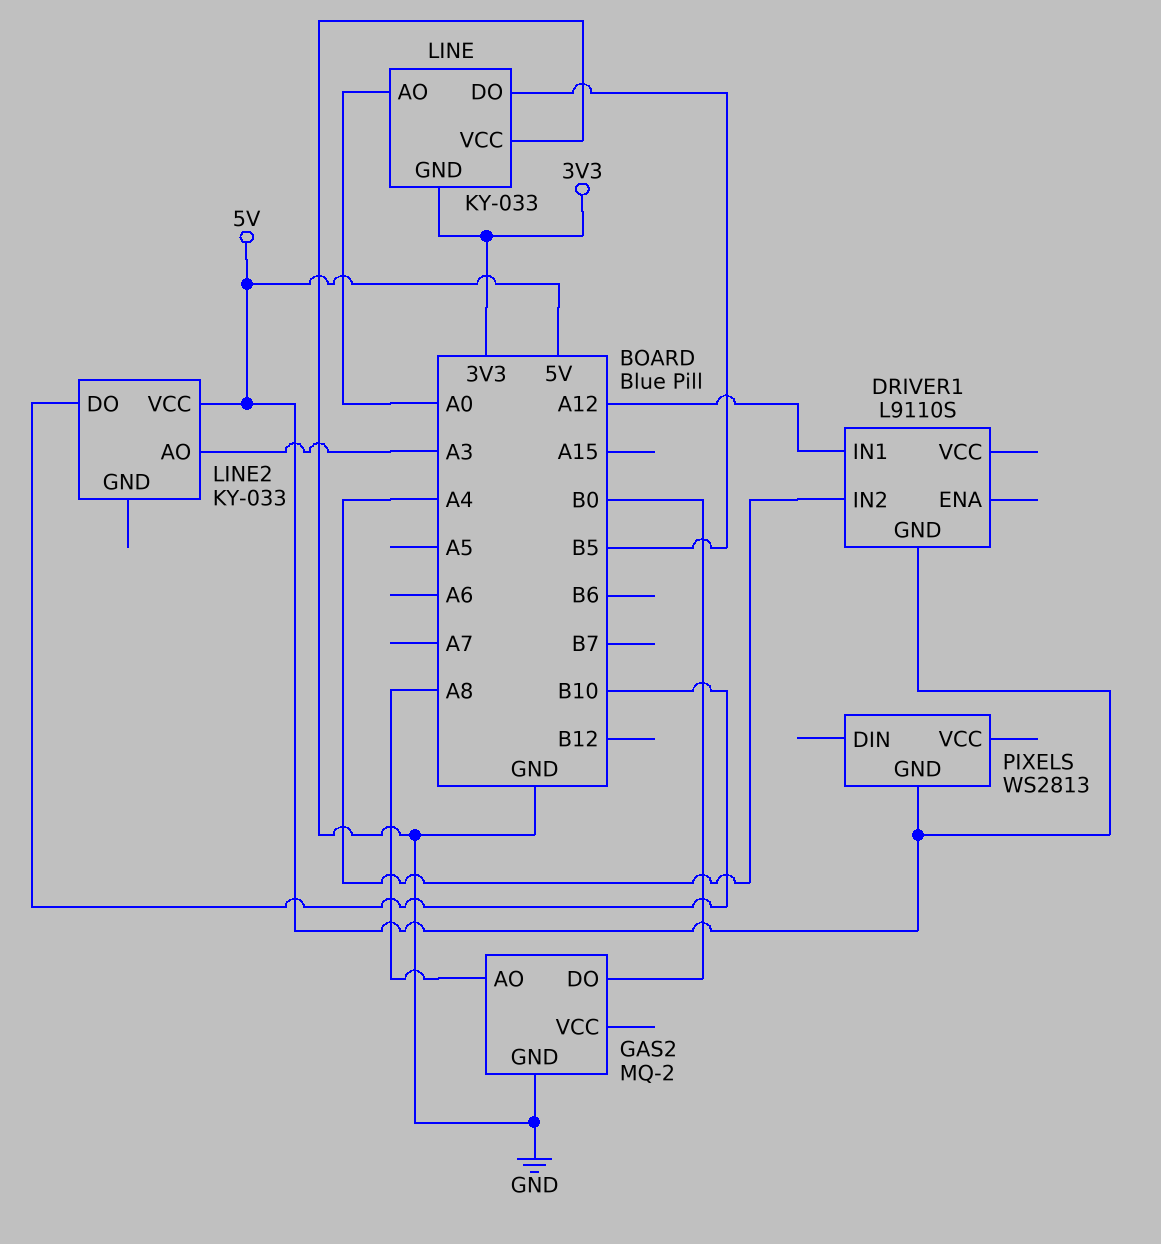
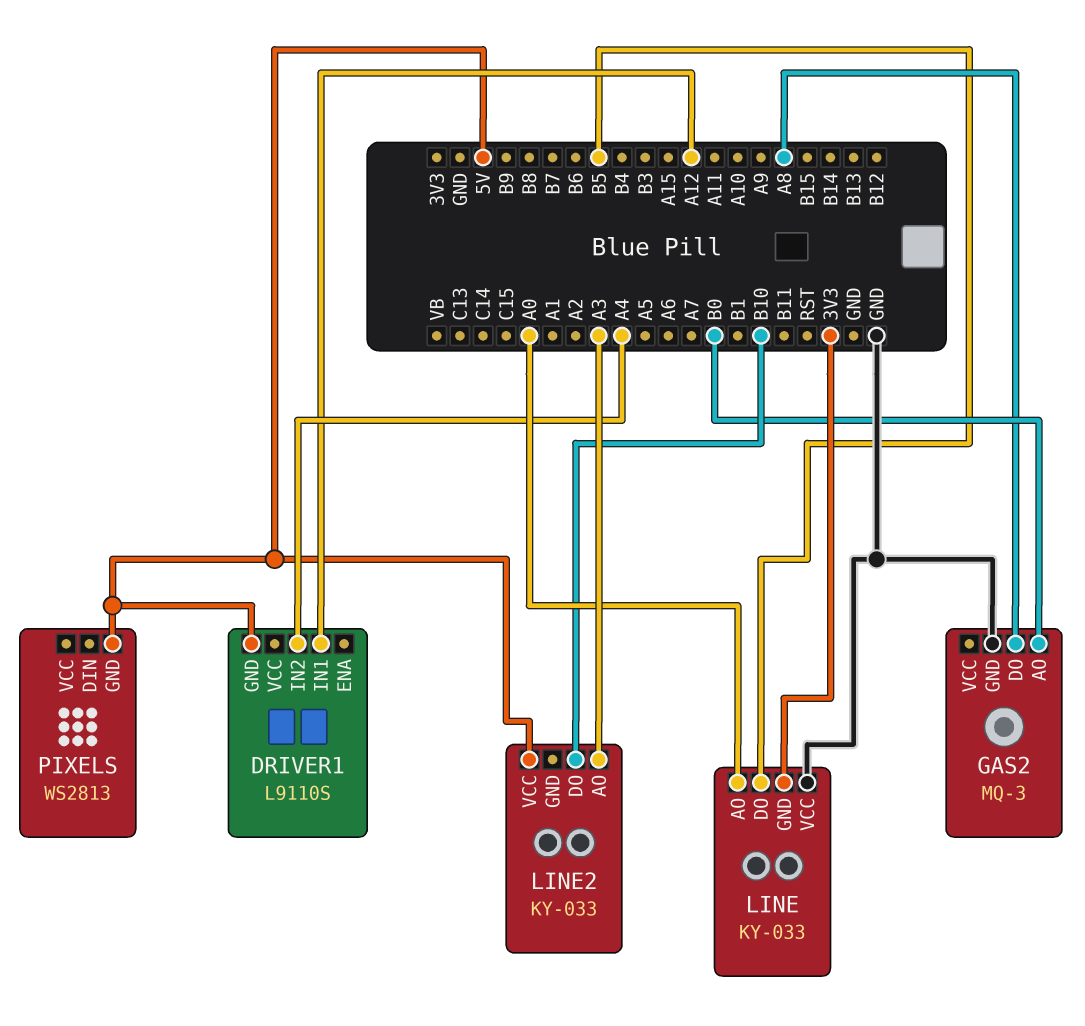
GAS2: MQ-2 -> MQ-3
GAS2 pin AO: A8 -> B0
GAS2 pin DO: B0 -> A8

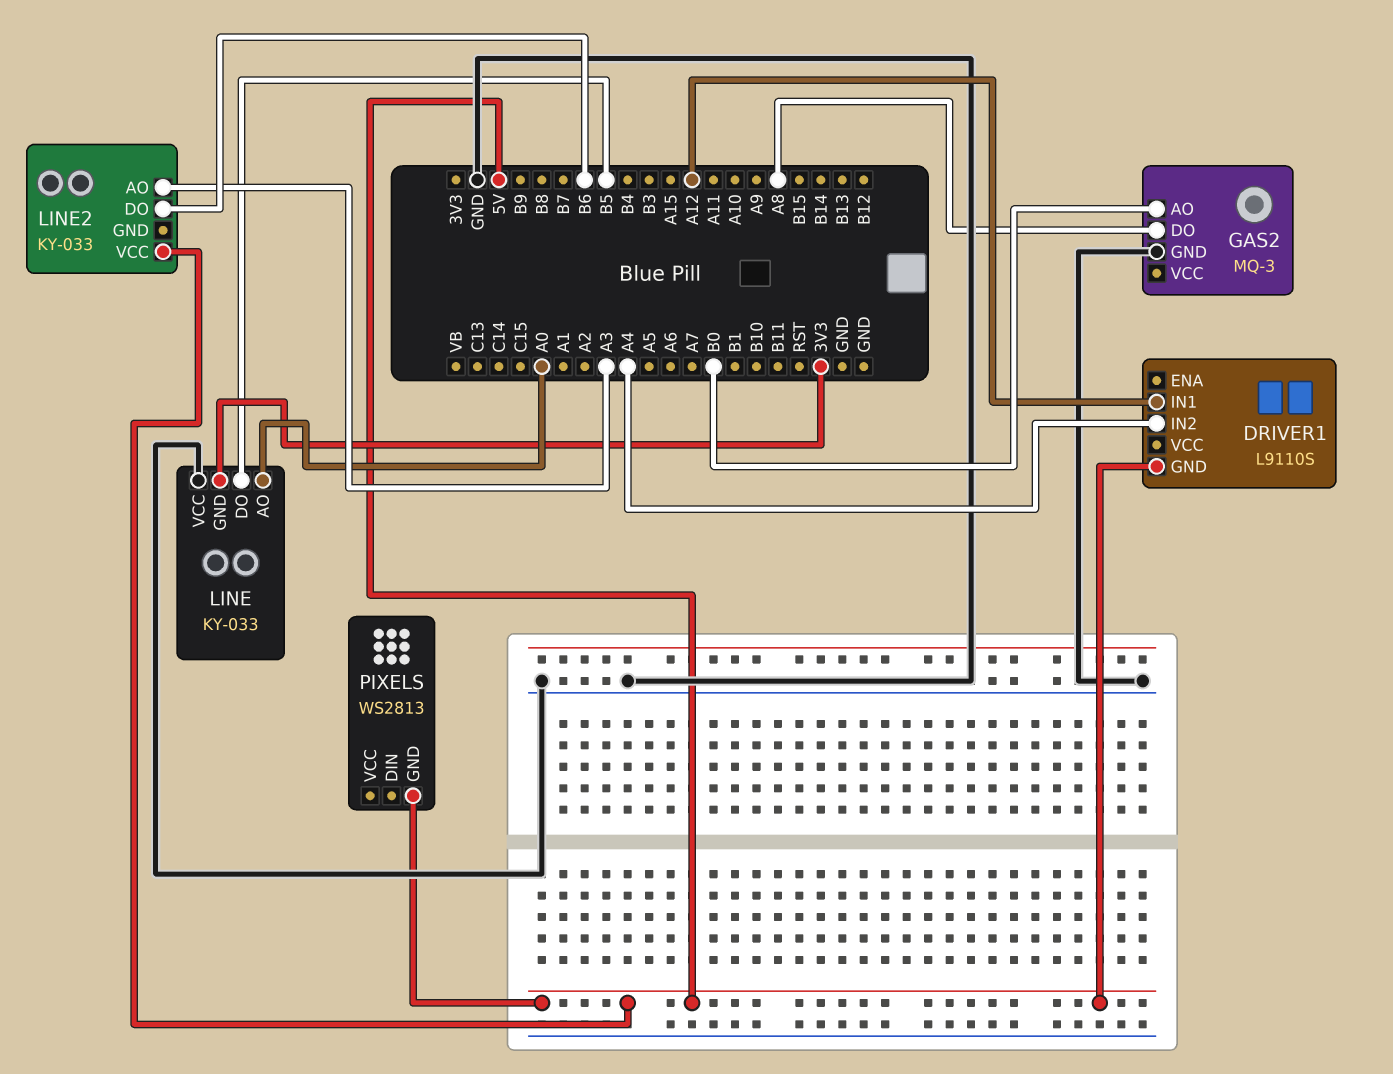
LINE2 pin DO: B10 -> B6

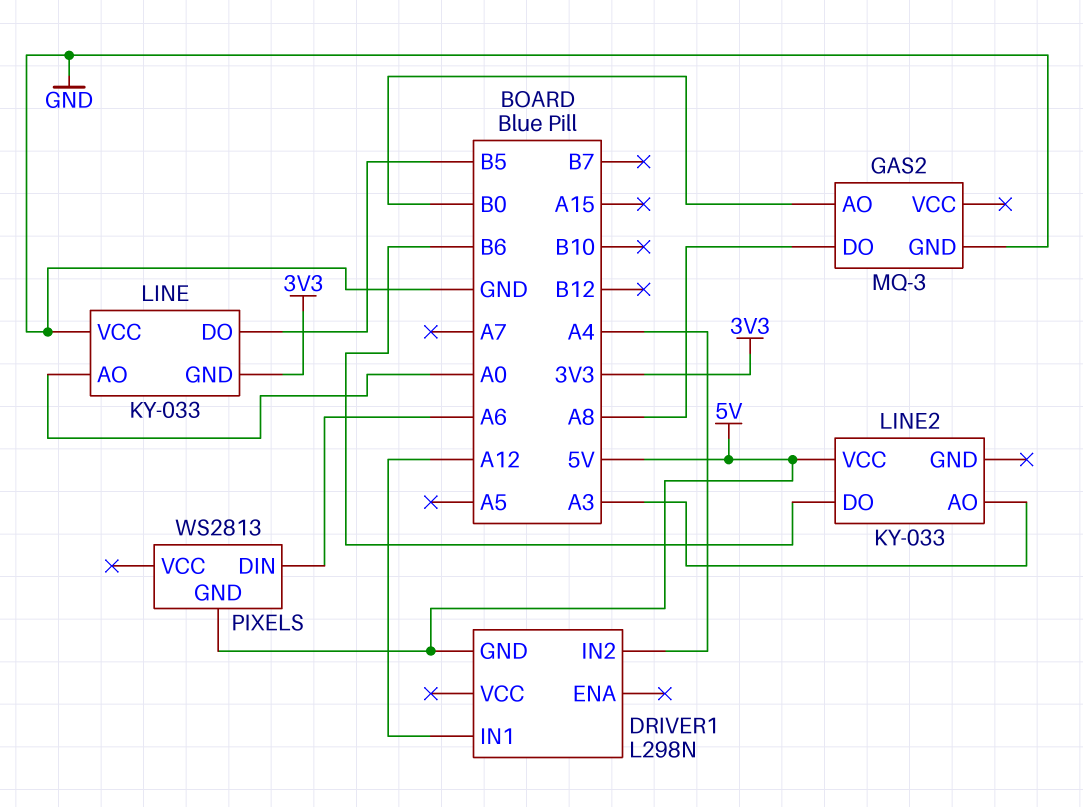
DRIVER1: L9110S -> L298N
PIXELS pin DIN: none -> A6

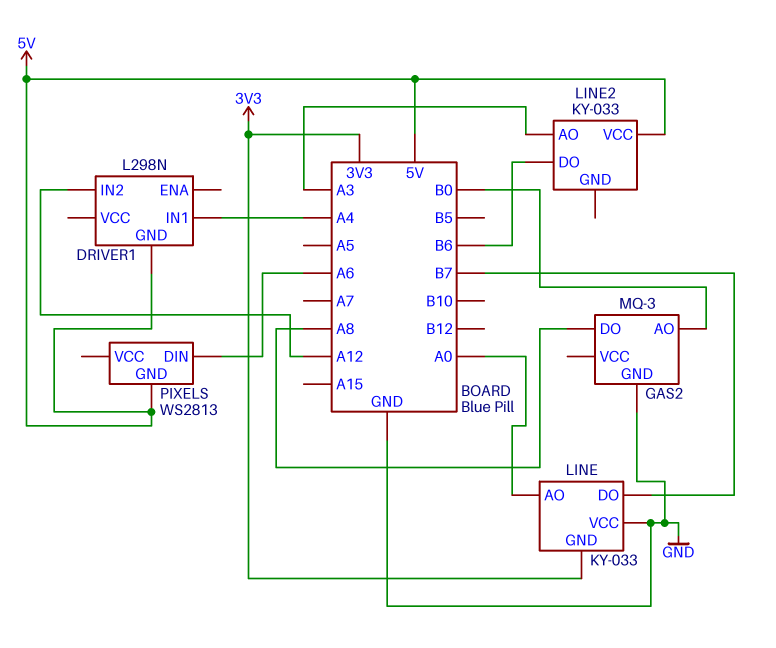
DRIVER1 pin IN1: A12 -> A4
DRIVER1 pin IN2: A4 -> A12
LINE pin DO: B5 -> B7

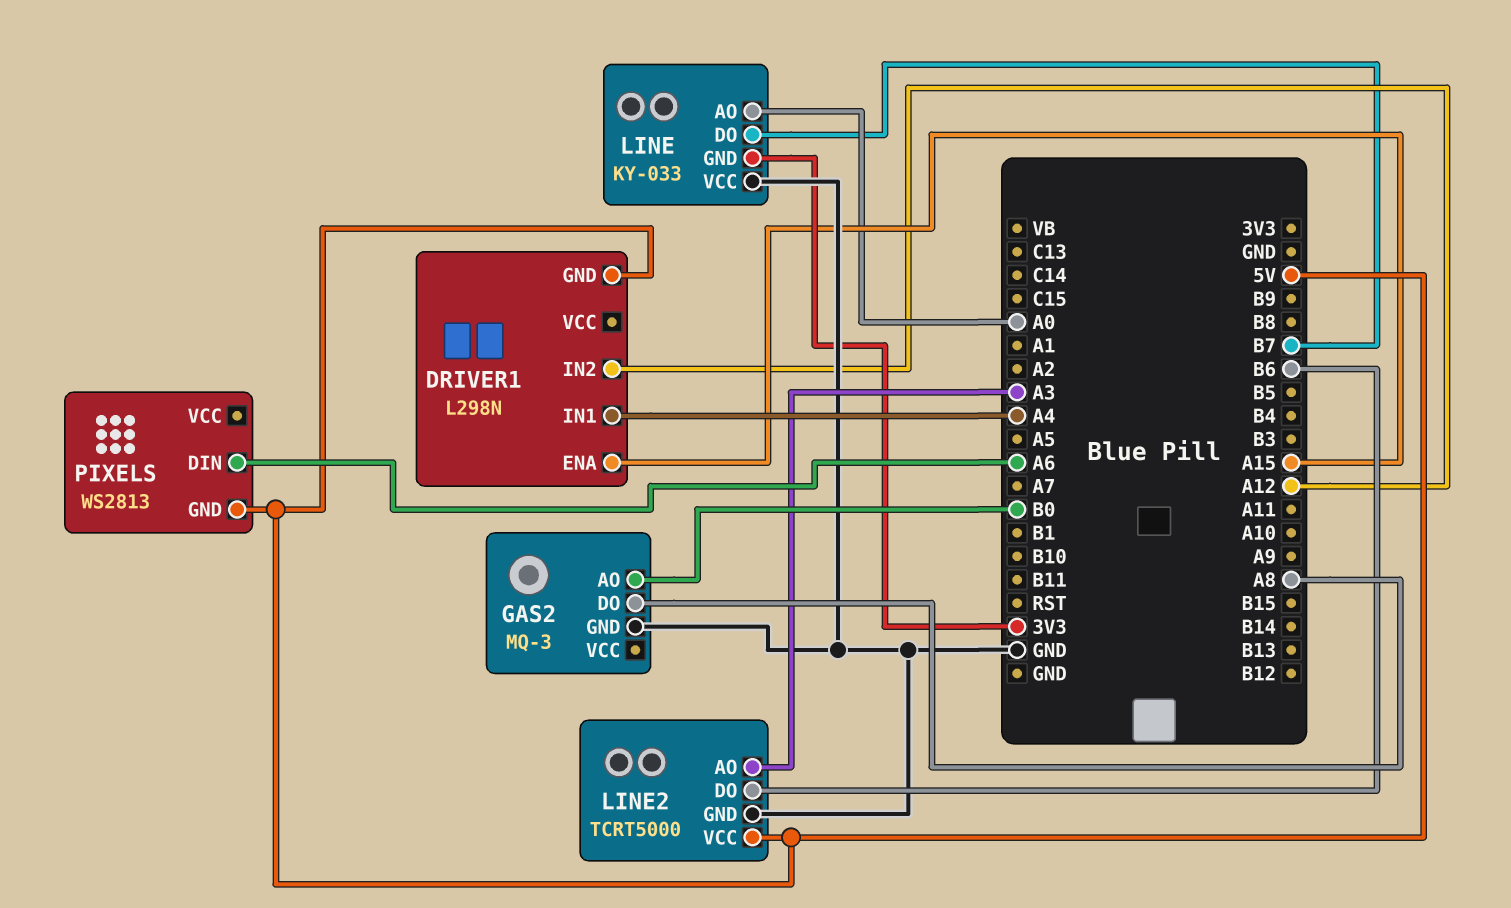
DRIVER1 pin ENA: none -> A15
LINE2: KY-033 -> TCRT5000
LINE2 pin GND: none -> GND

